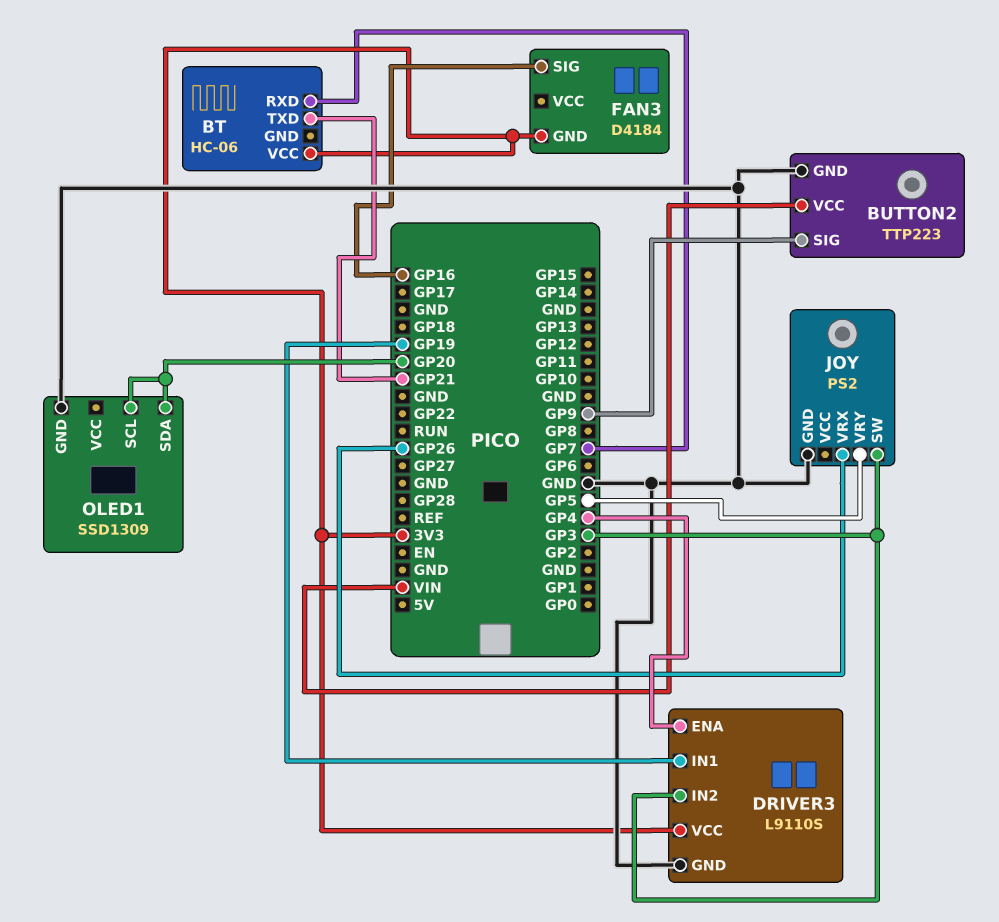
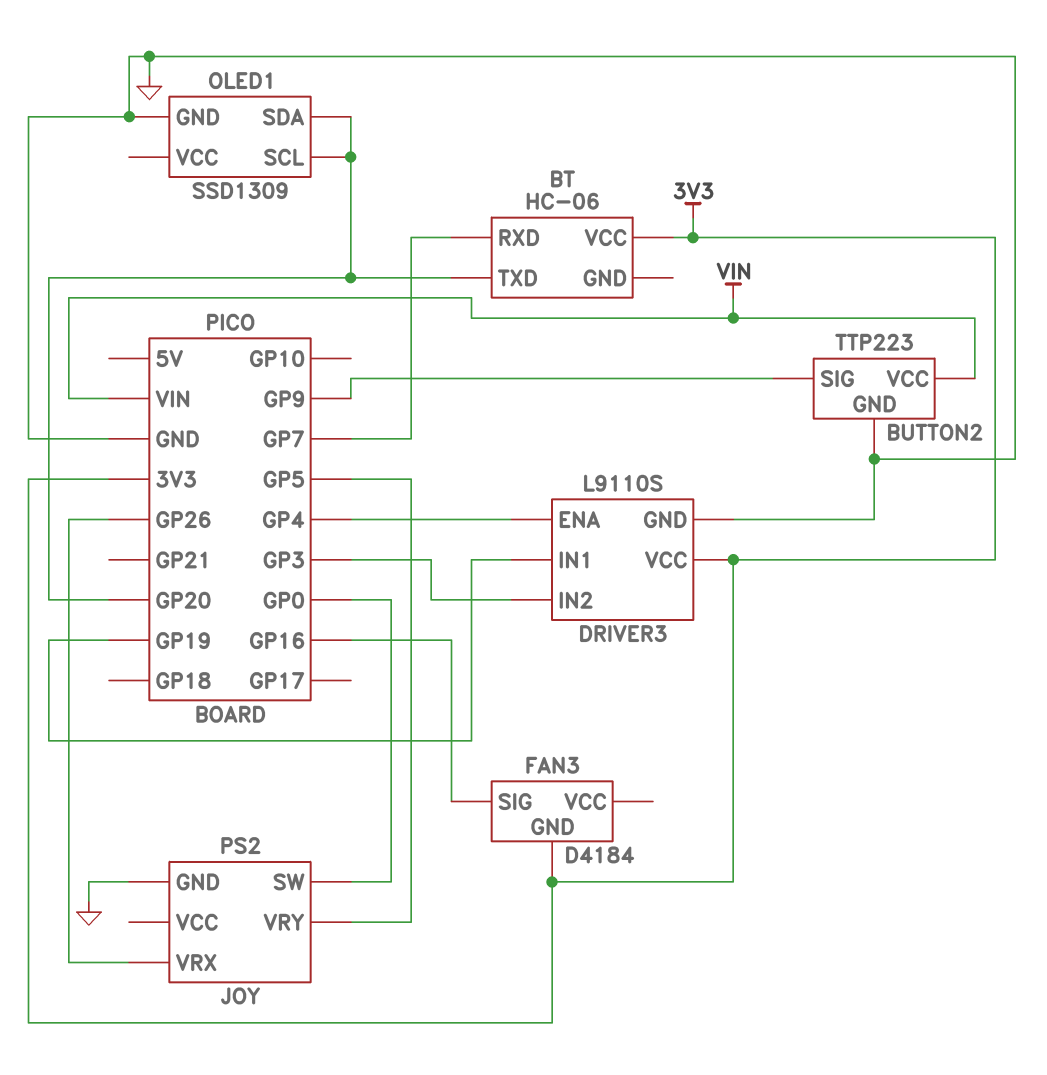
BT pin TXD: GP21 -> GP20
JOY pin SW: GP3 -> GP0

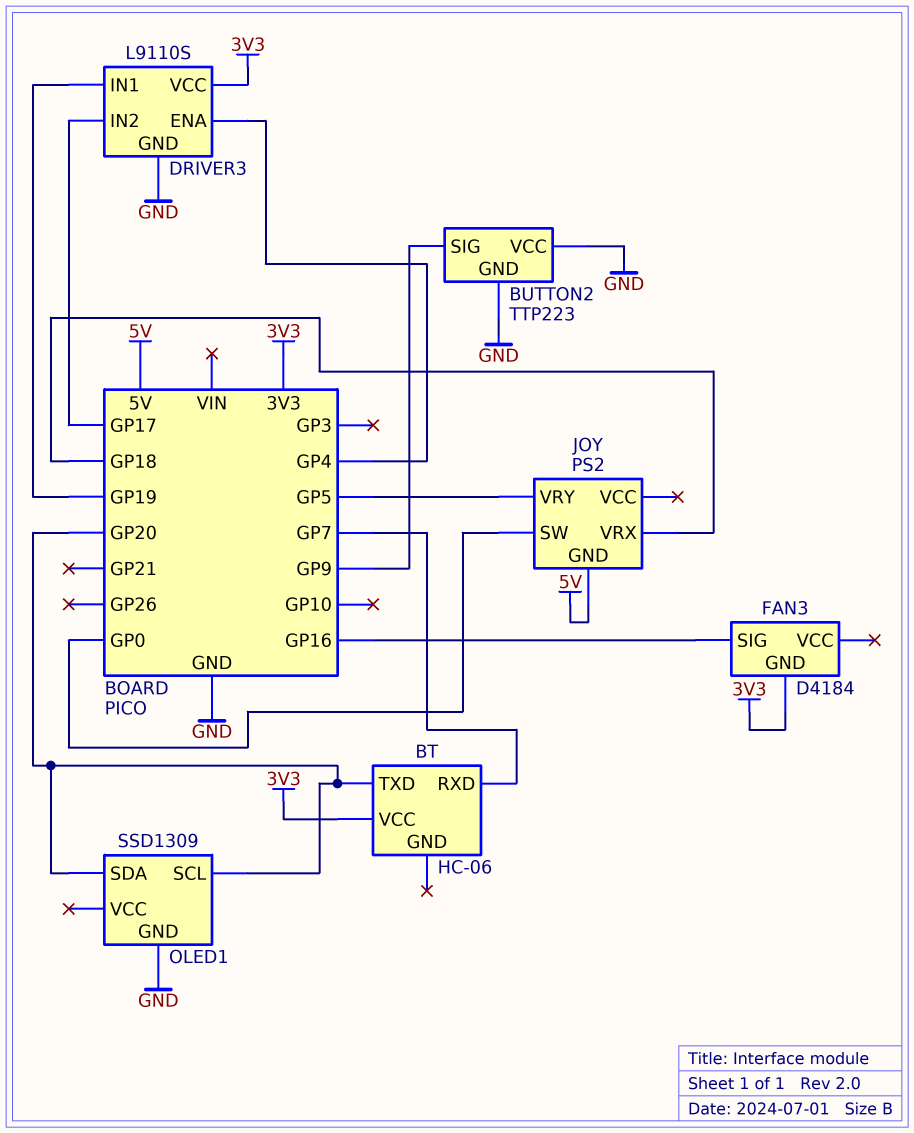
BUTTON2 pin VCC: VIN -> GND
DRIVER3 pin IN2: GP3 -> GP17
JOY pin GND: GND -> 5V
JOY pin VRX: GP26 -> GP18

